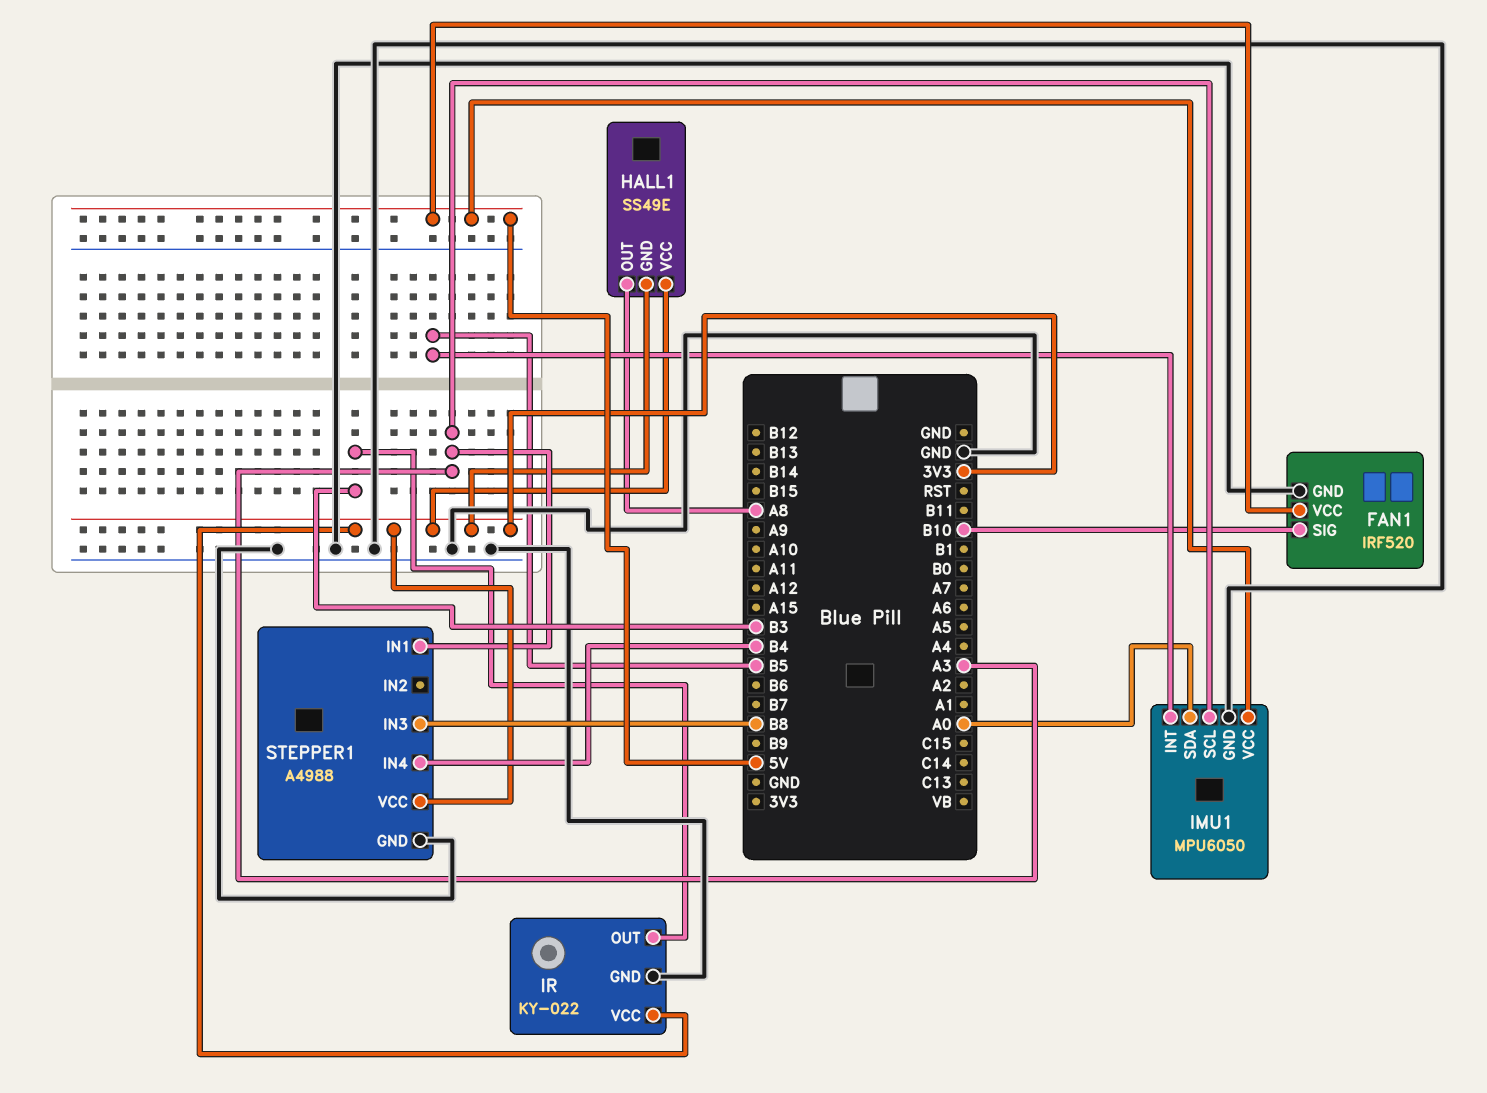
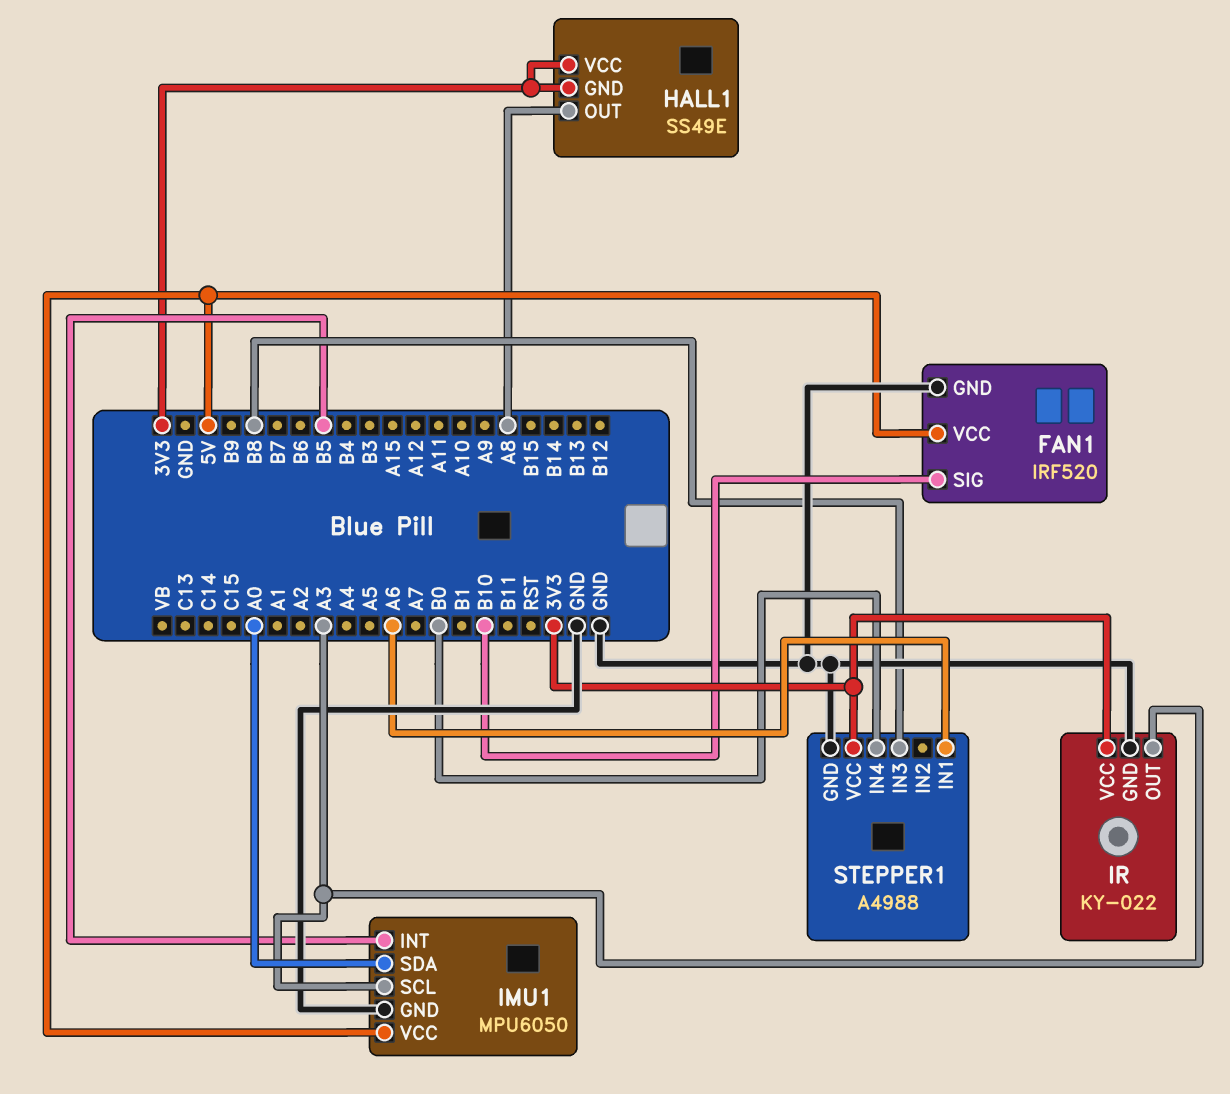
IR pin OUT: B3 -> A3
STEPPER1 pin IN1: A3 -> A6
STEPPER1 pin IN4: B4 -> B0

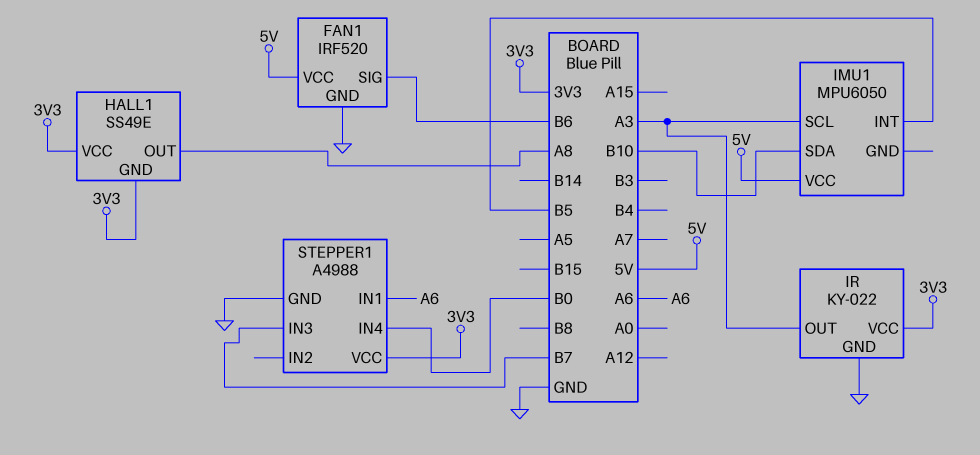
FAN1 pin SIG: B10 -> B6
IMU1 pin GND: GND -> none
IMU1 pin SDA: A0 -> B10
STEPPER1 pin IN3: B8 -> B7

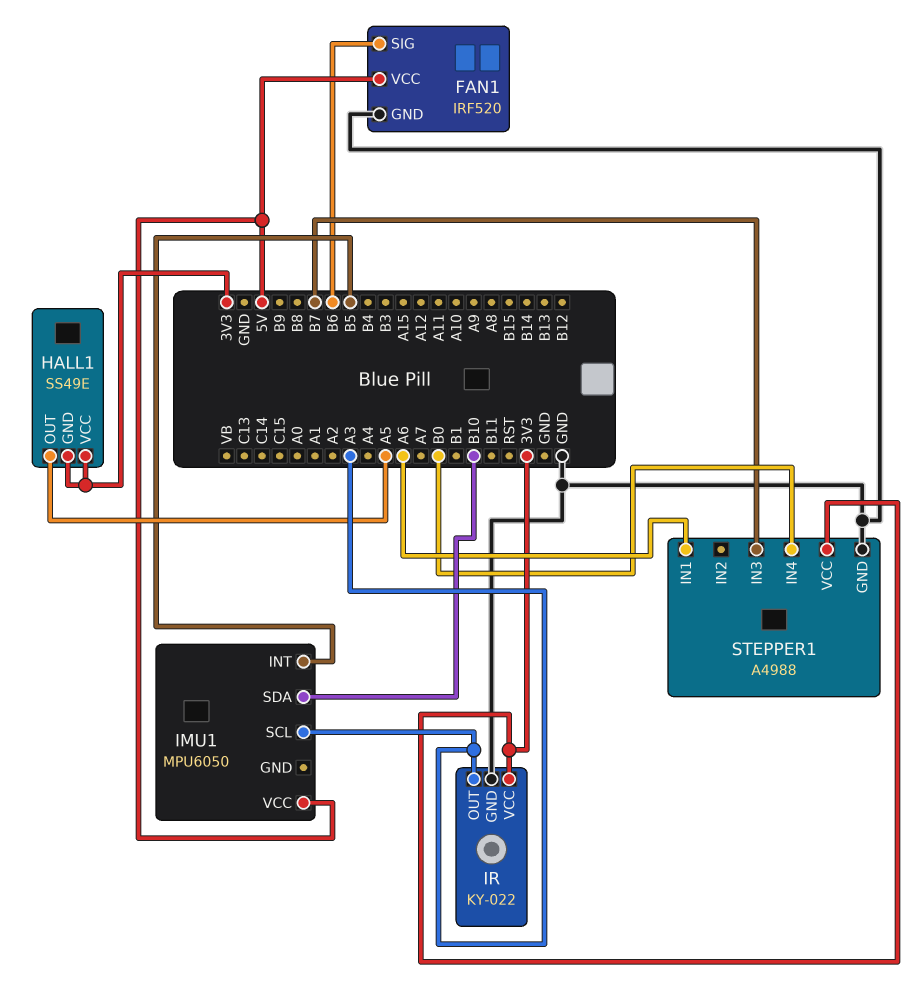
HALL1 pin OUT: A8 -> A5

